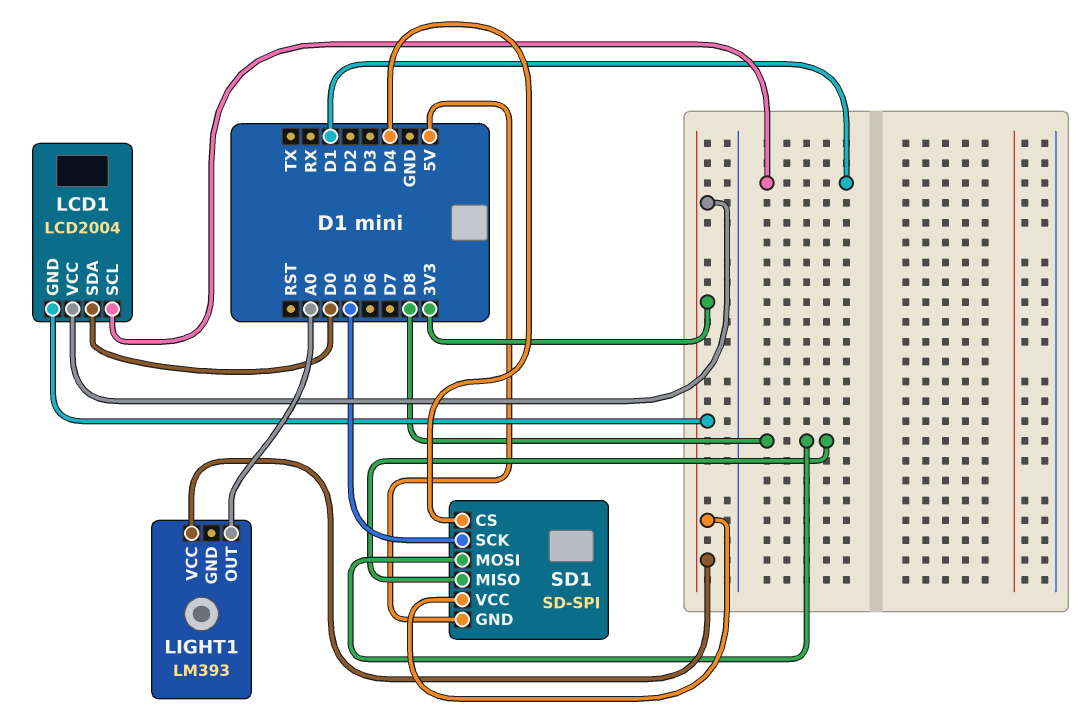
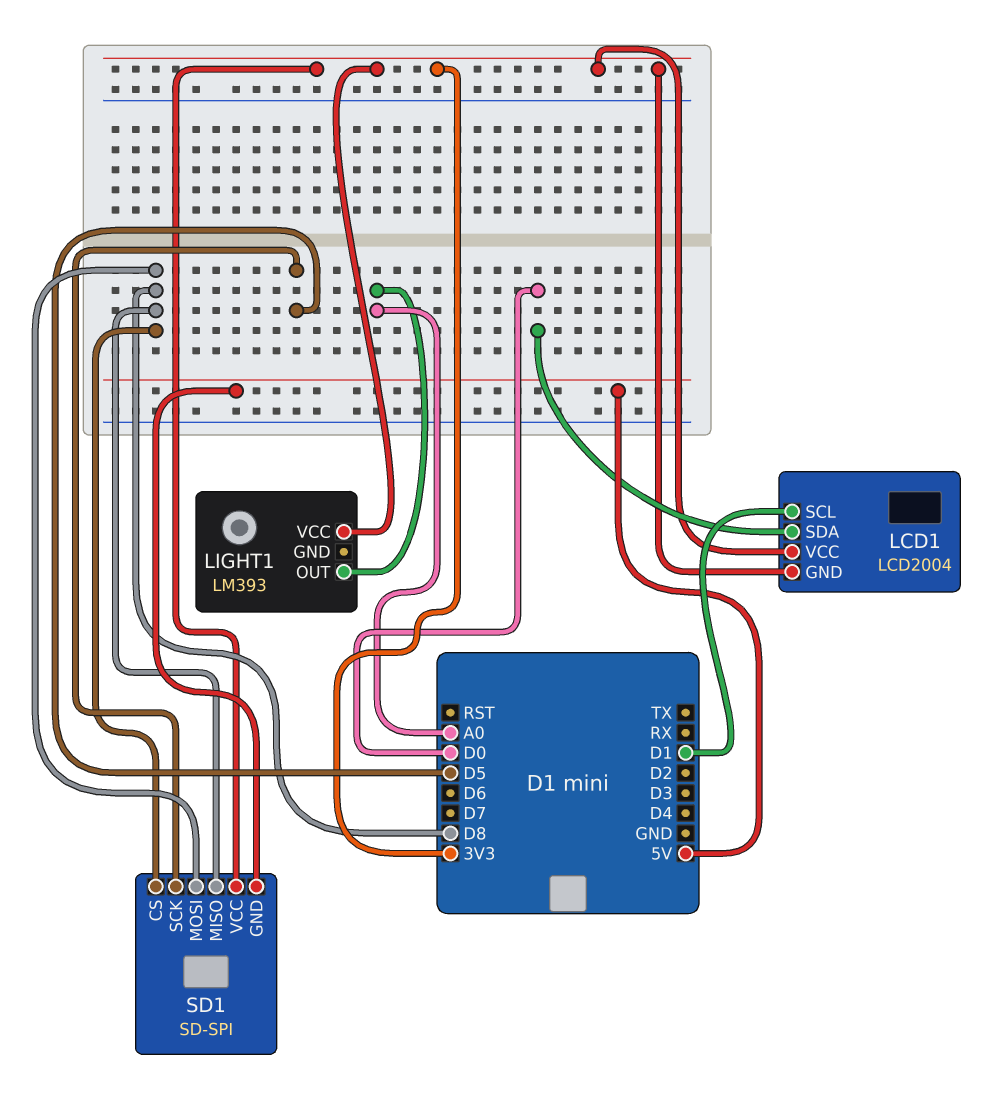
SD1 pin CS: D4 -> D8

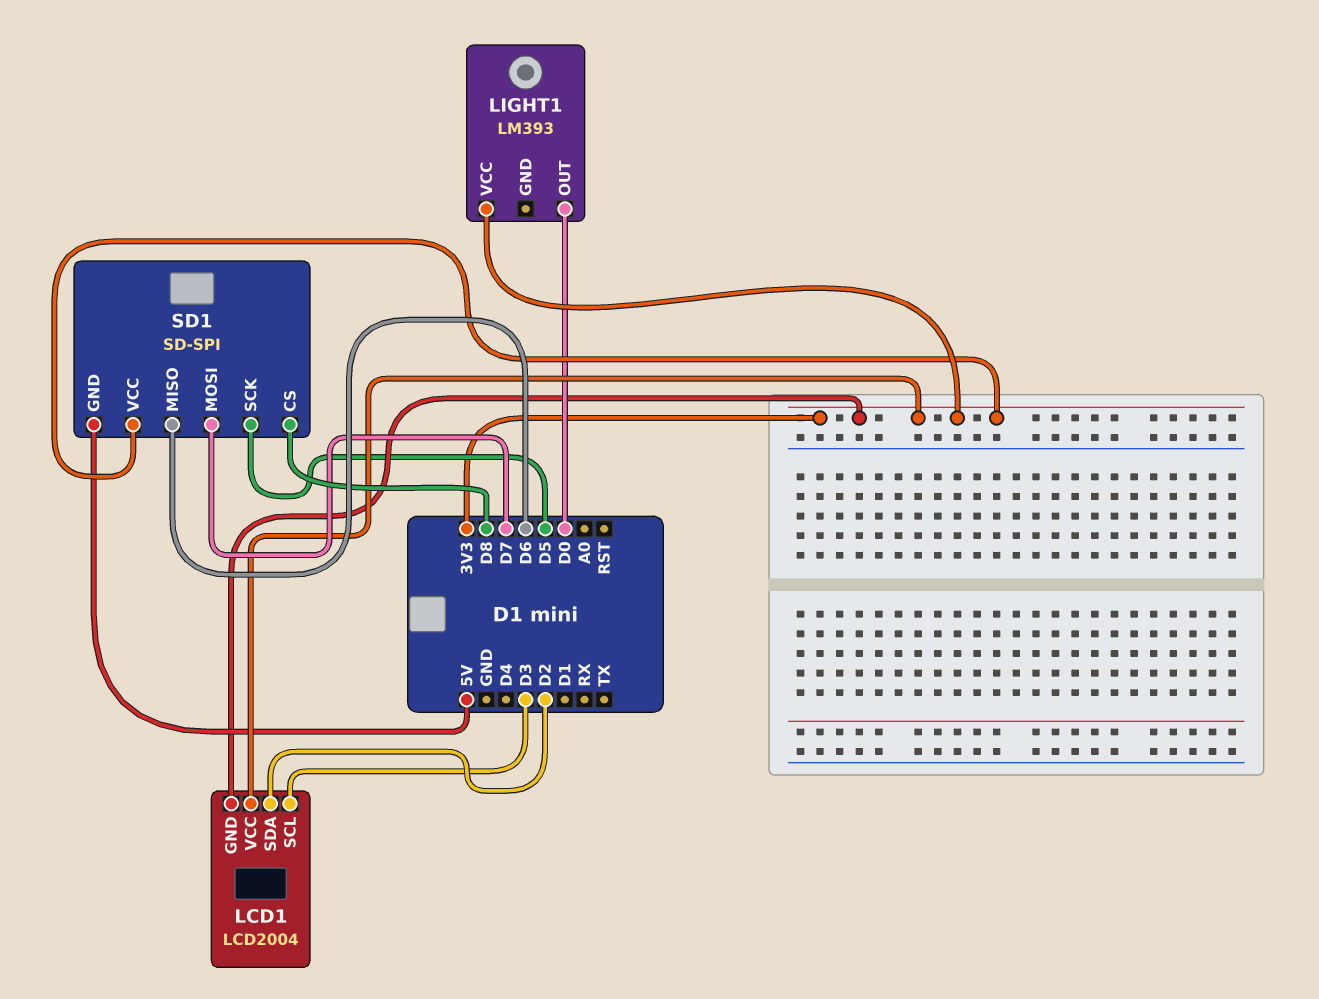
LCD1 pin SCL: D1 -> D3
LCD1 pin SDA: D0 -> D2
LIGHT1 pin OUT: A0 -> D0
SD1 pin MISO: D8 -> D6
SD1 pin MOSI: D8 -> D7

